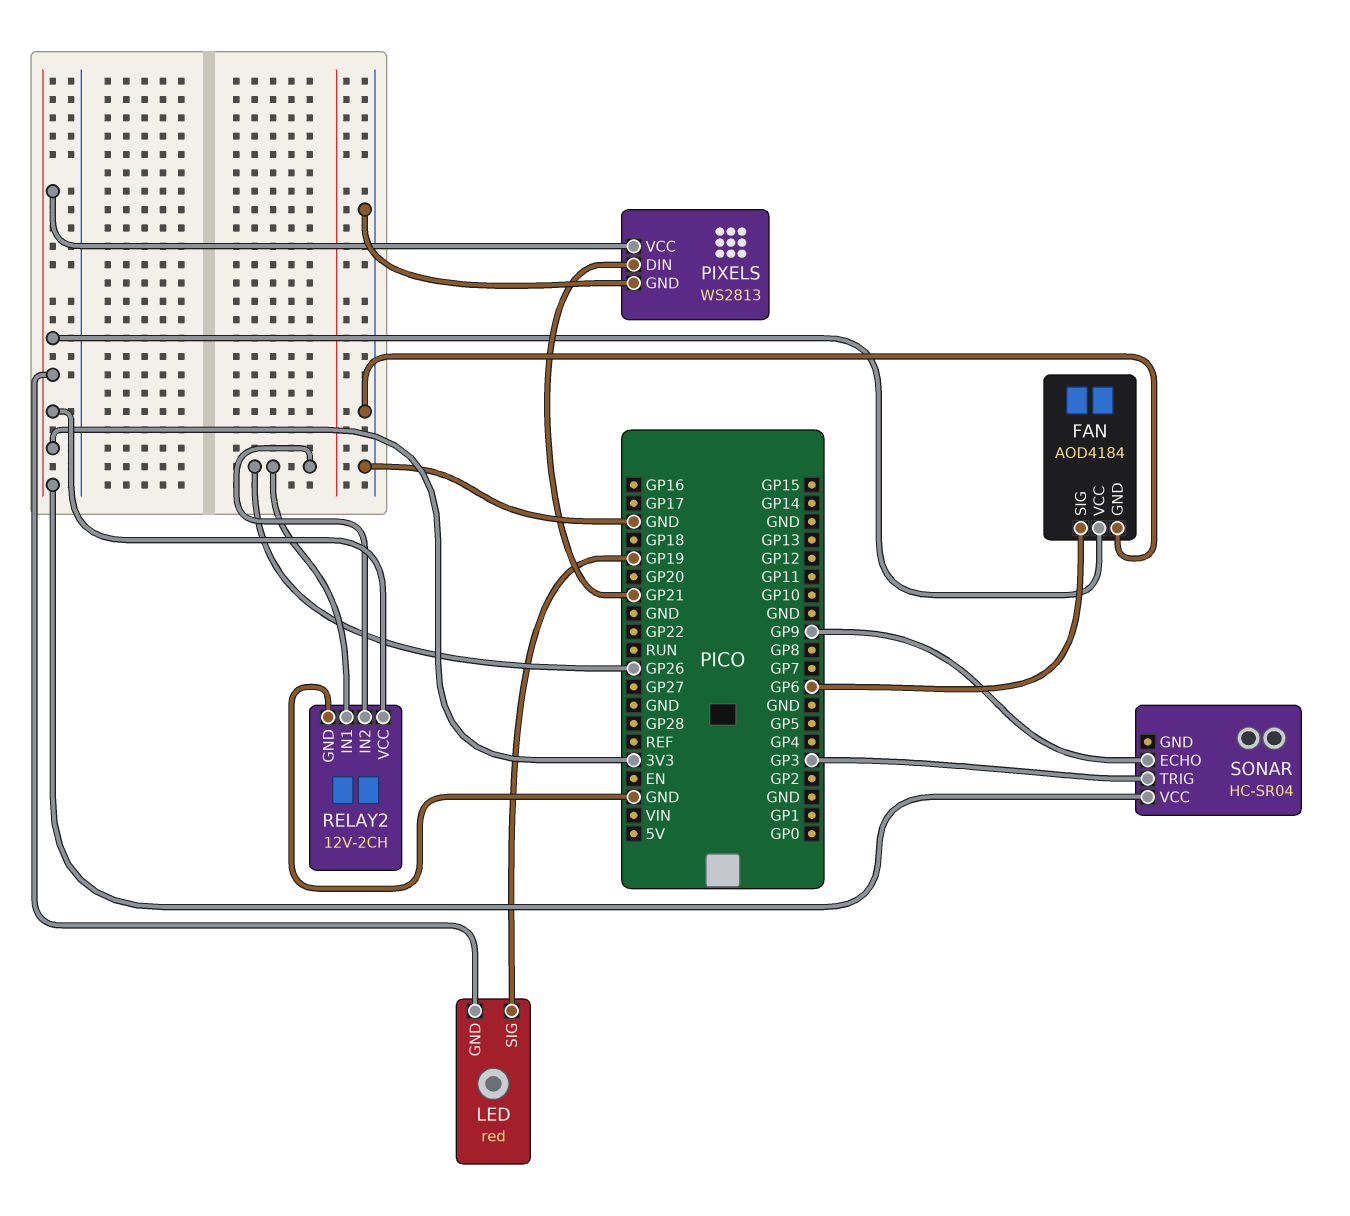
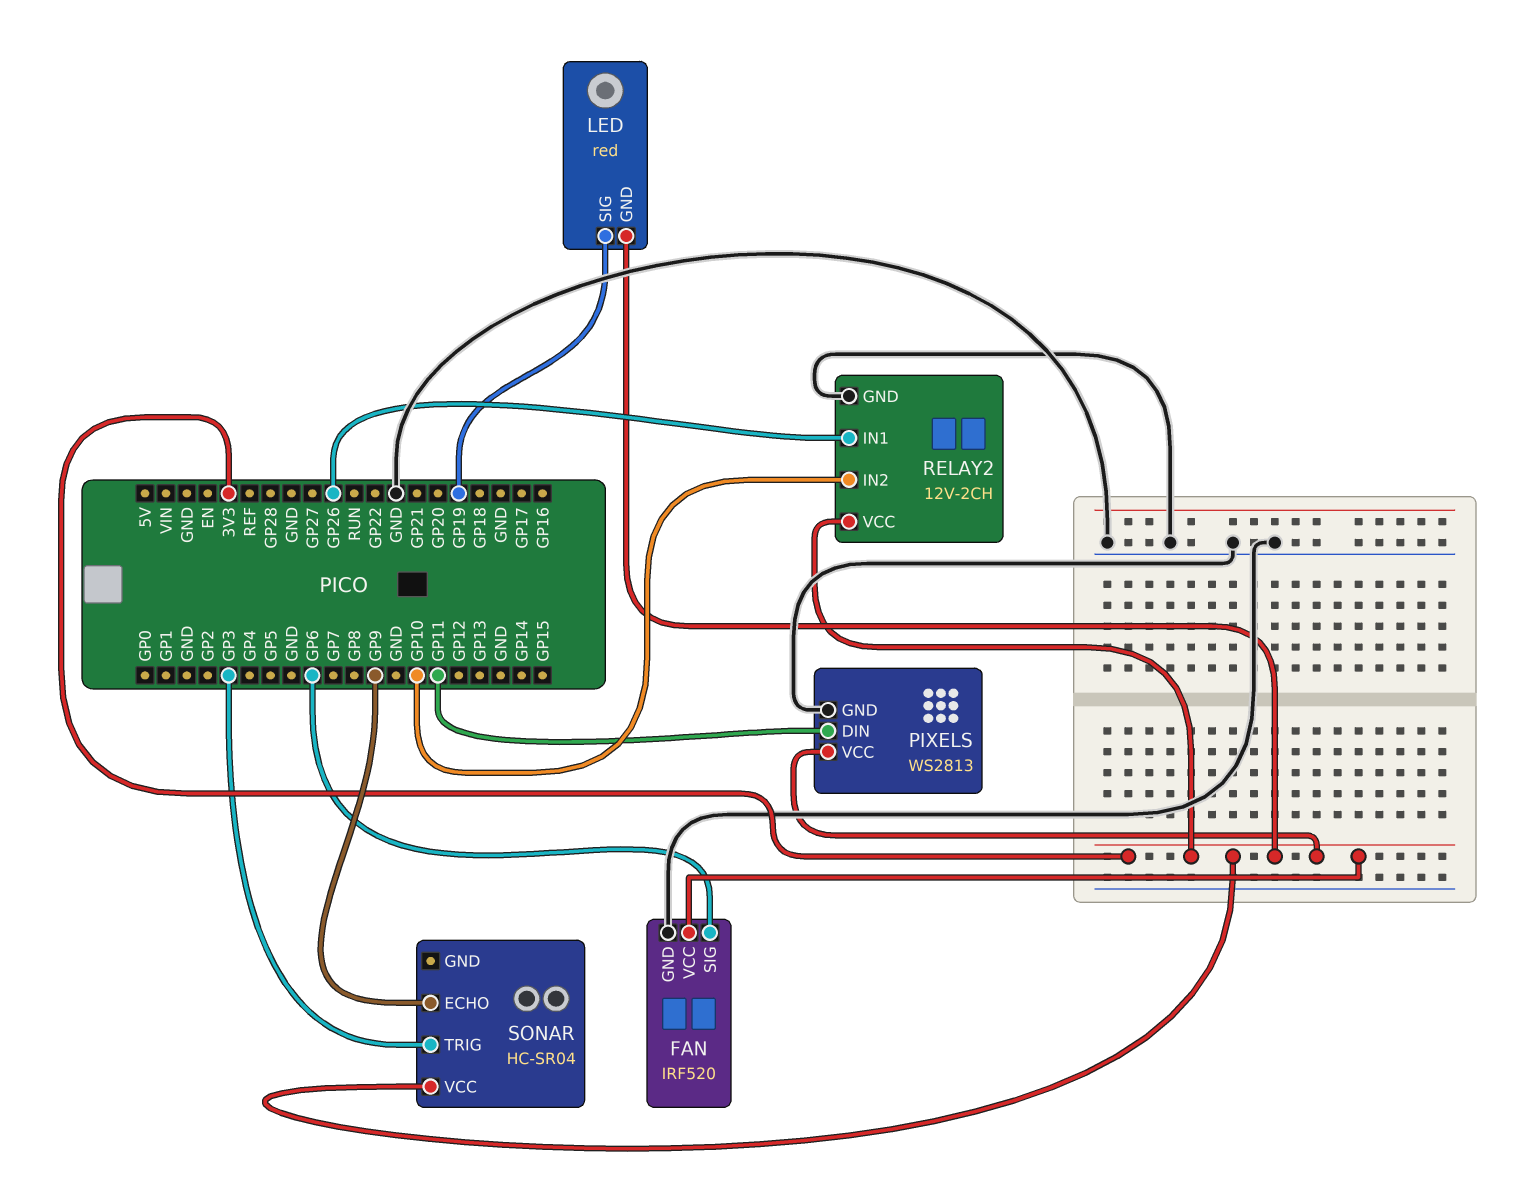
FAN: AOD4184 -> IRF520
PIXELS pin DIN: GP21 -> GP11
RELAY2 pin IN2: GP26 -> GP10

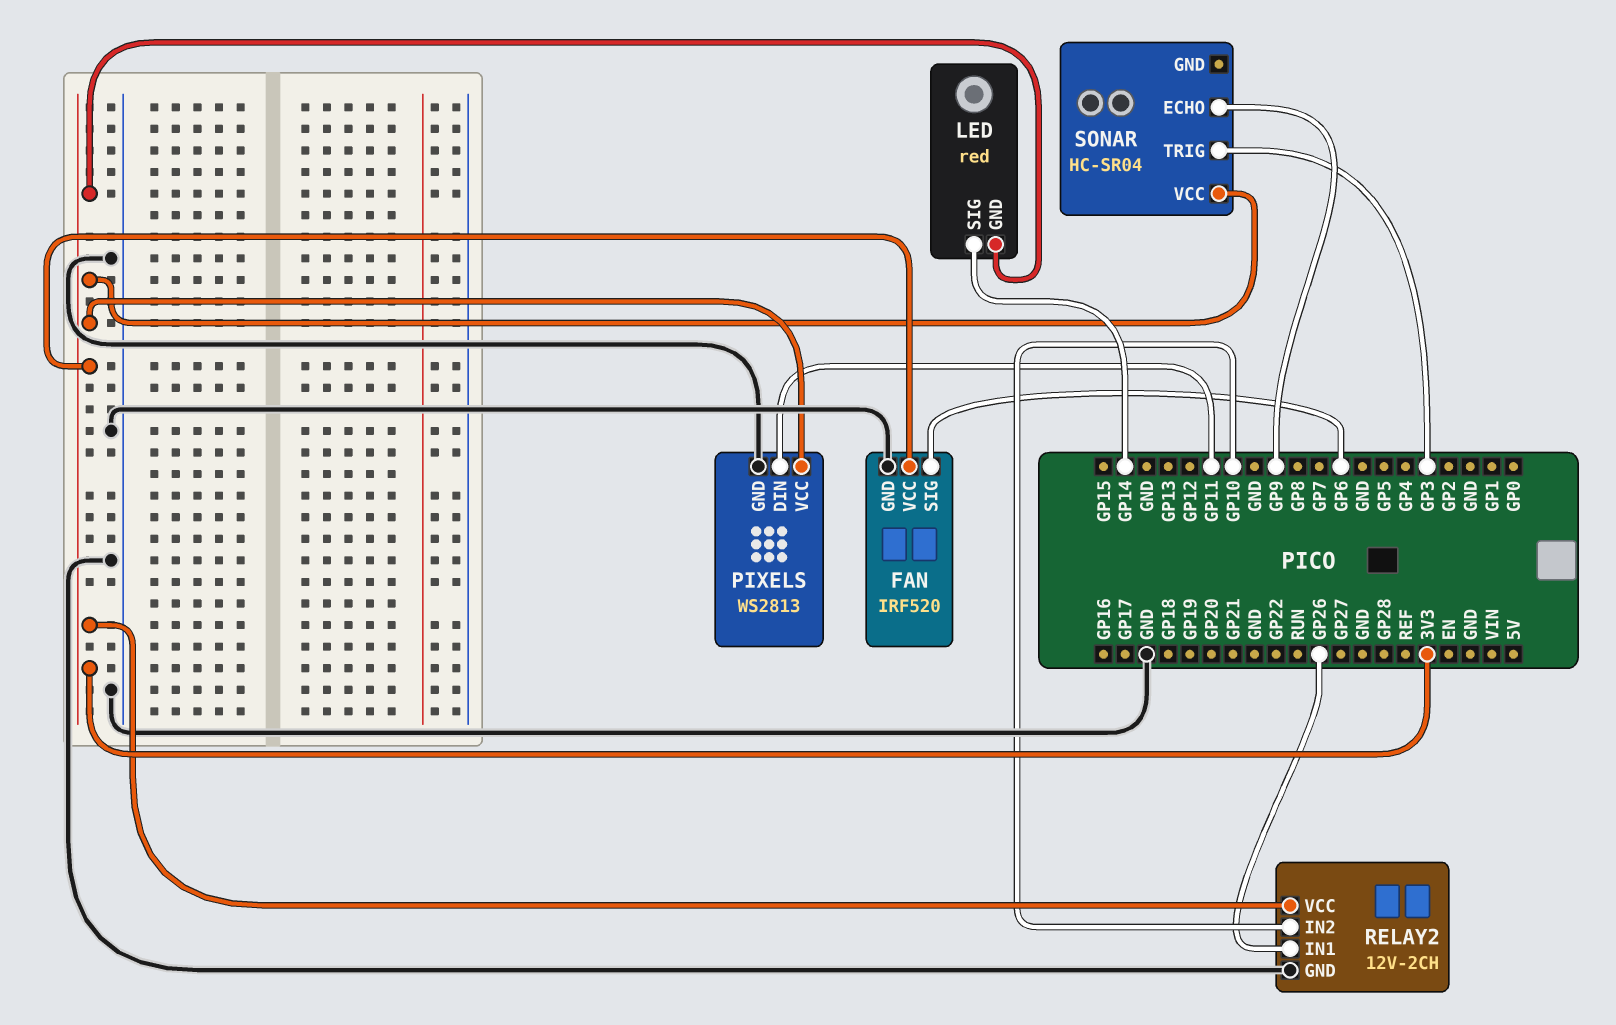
LED pin SIG: GP19 -> GP14

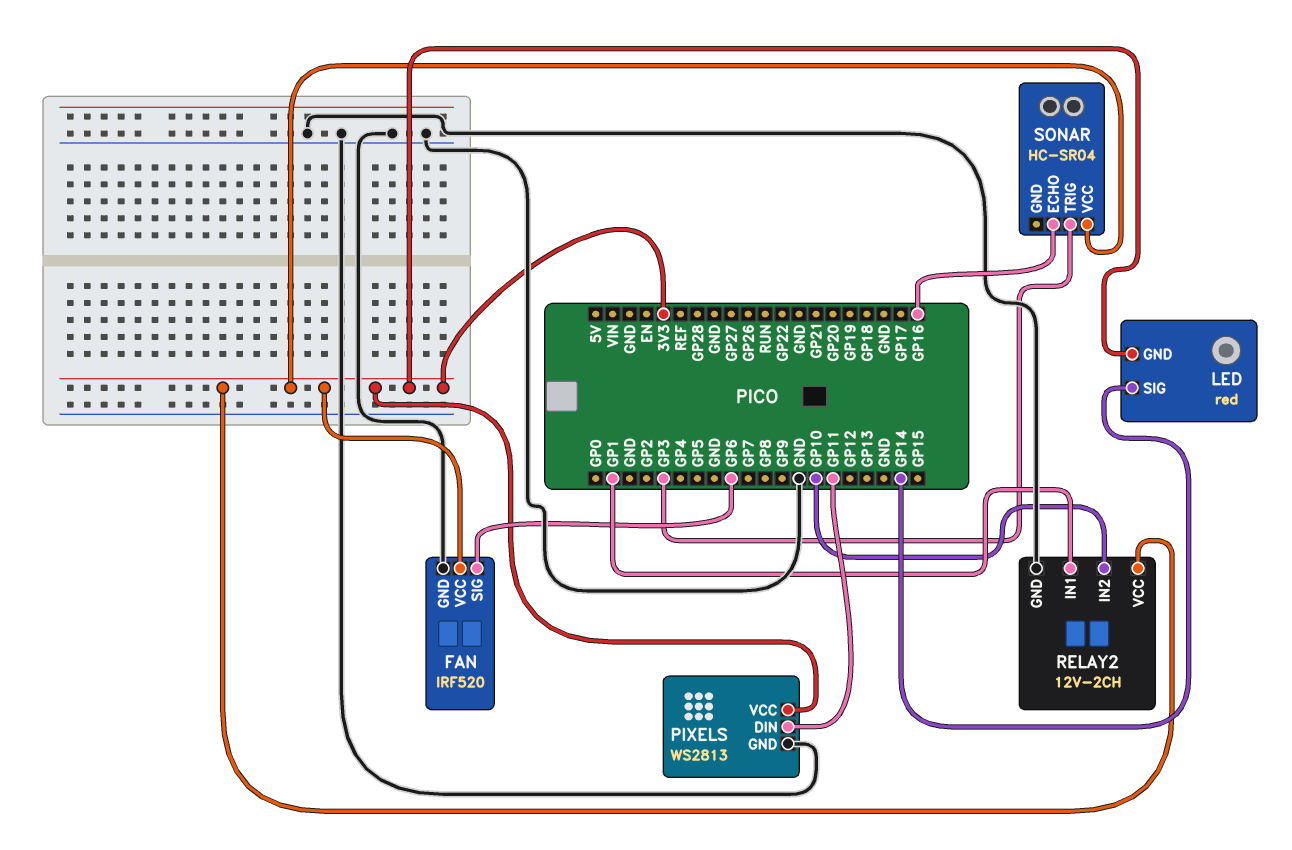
RELAY2 pin IN1: GP26 -> GP1
SONAR pin ECHO: GP9 -> GP16

